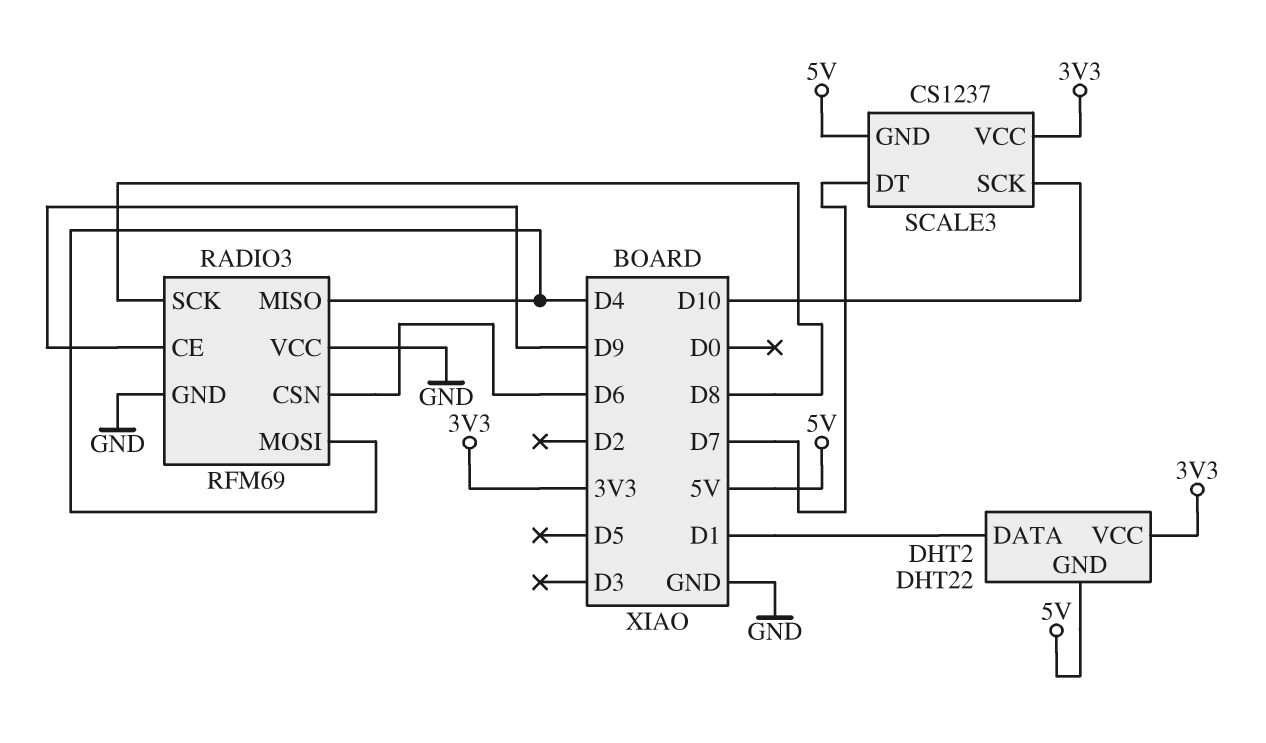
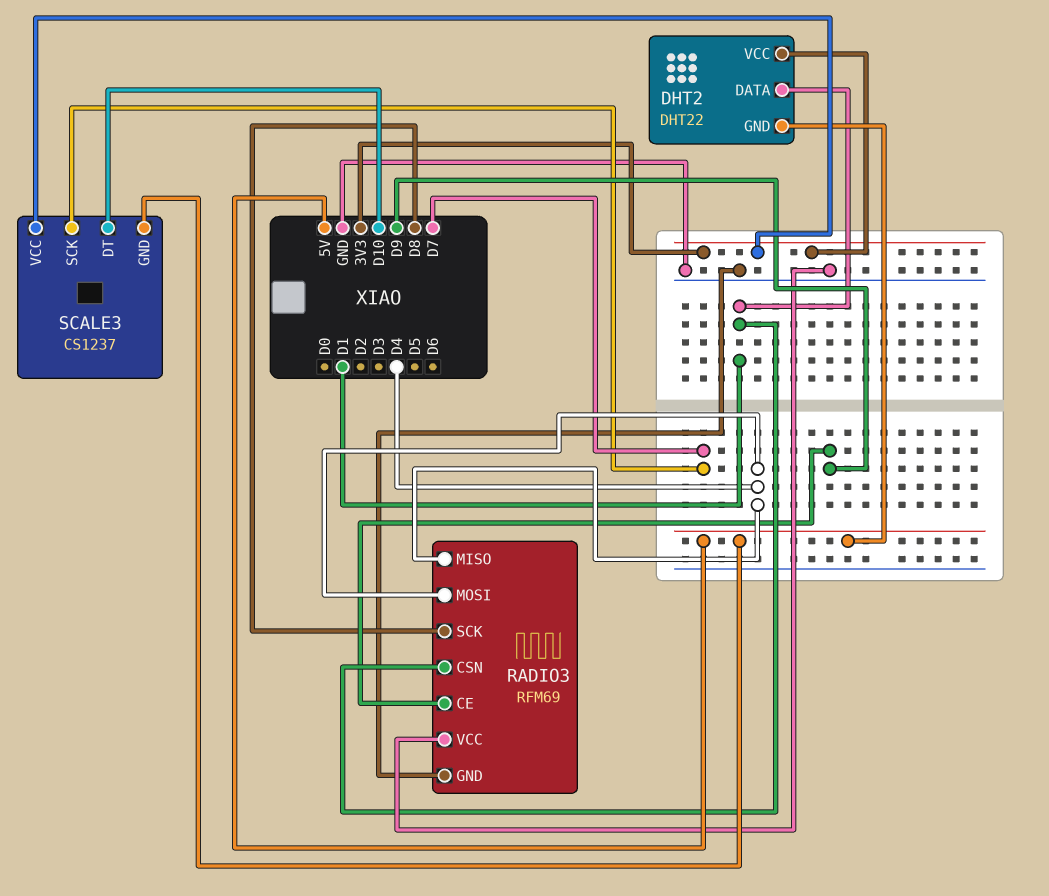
RADIO3 pin CSN: D6 -> D1
SCALE3 pin DT: D7 -> D10
SCALE3 pin SCK: D10 -> D7

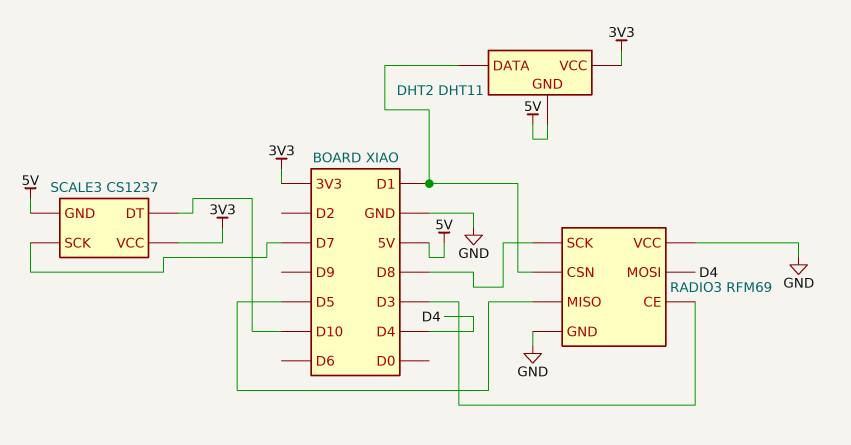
DHT2: DHT22 -> DHT11
RADIO3 pin CE: D9 -> D3
RADIO3 pin MISO: D4 -> D5

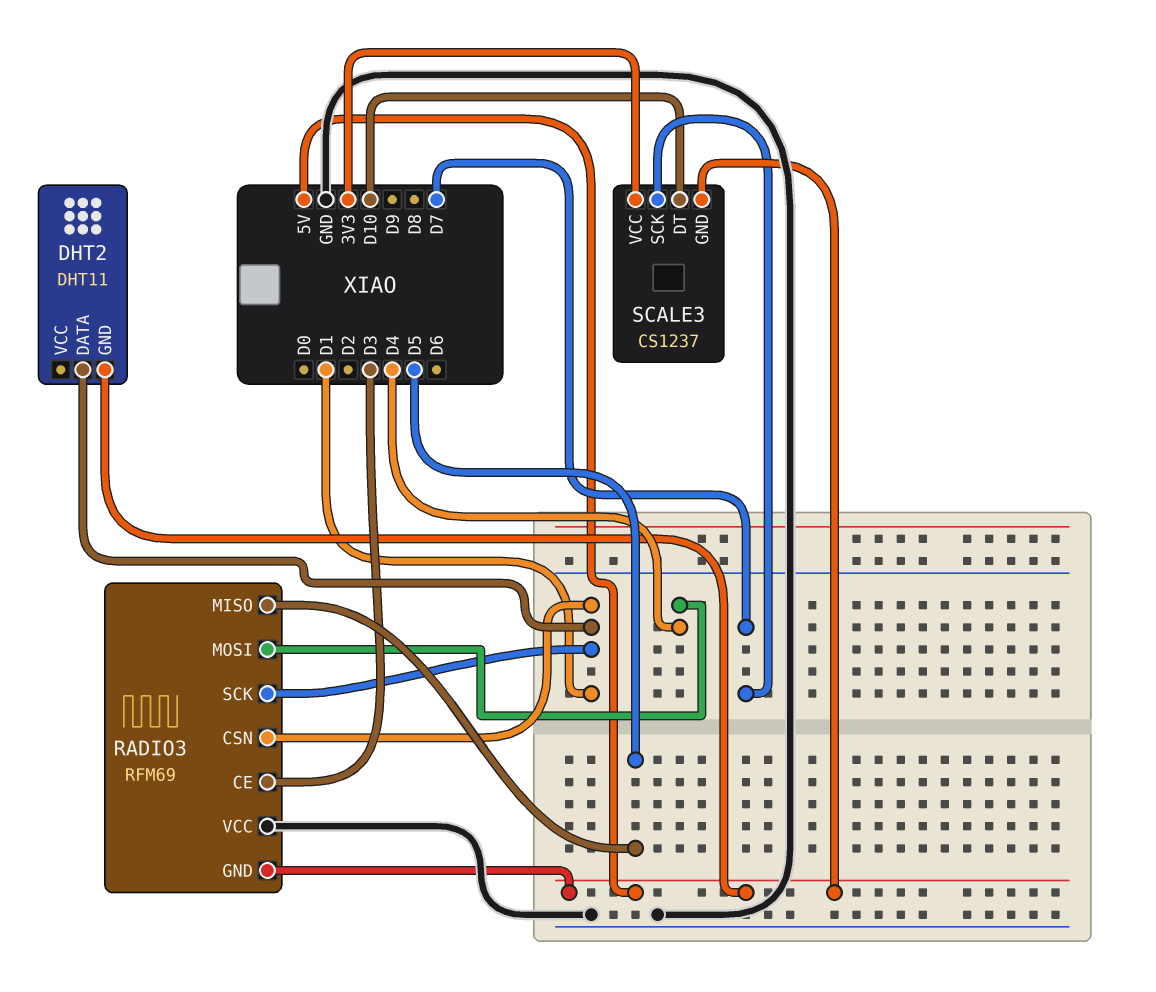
DHT2 pin VCC: 3V3 -> none
RADIO3 pin GND: GND -> 5V
RADIO3 pin SCK: D8 -> D1

